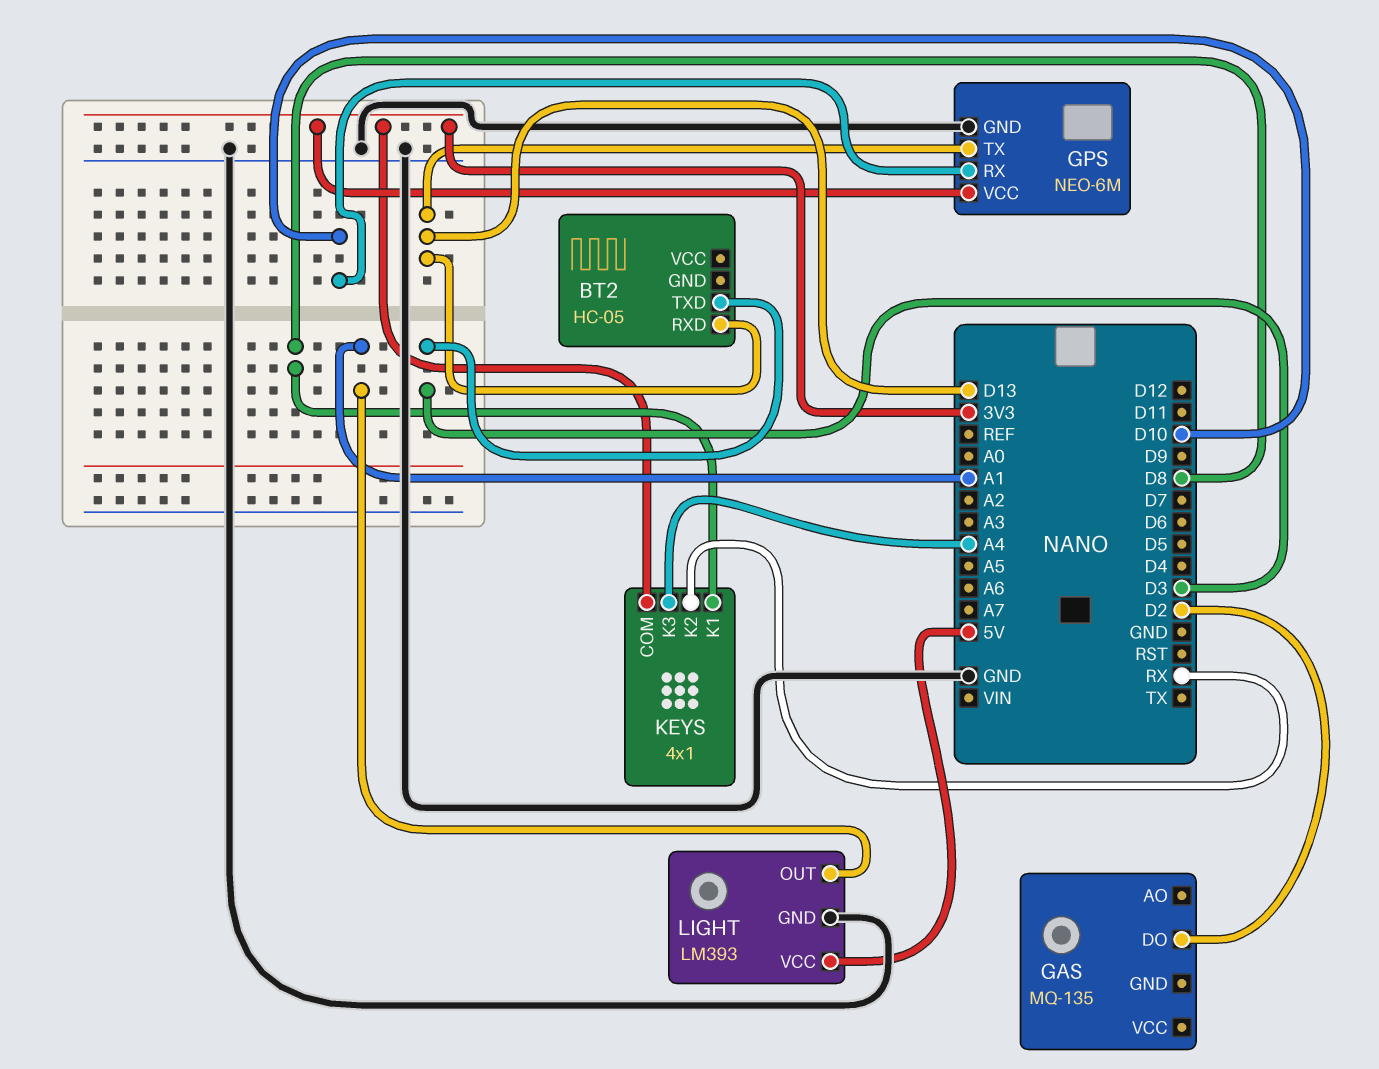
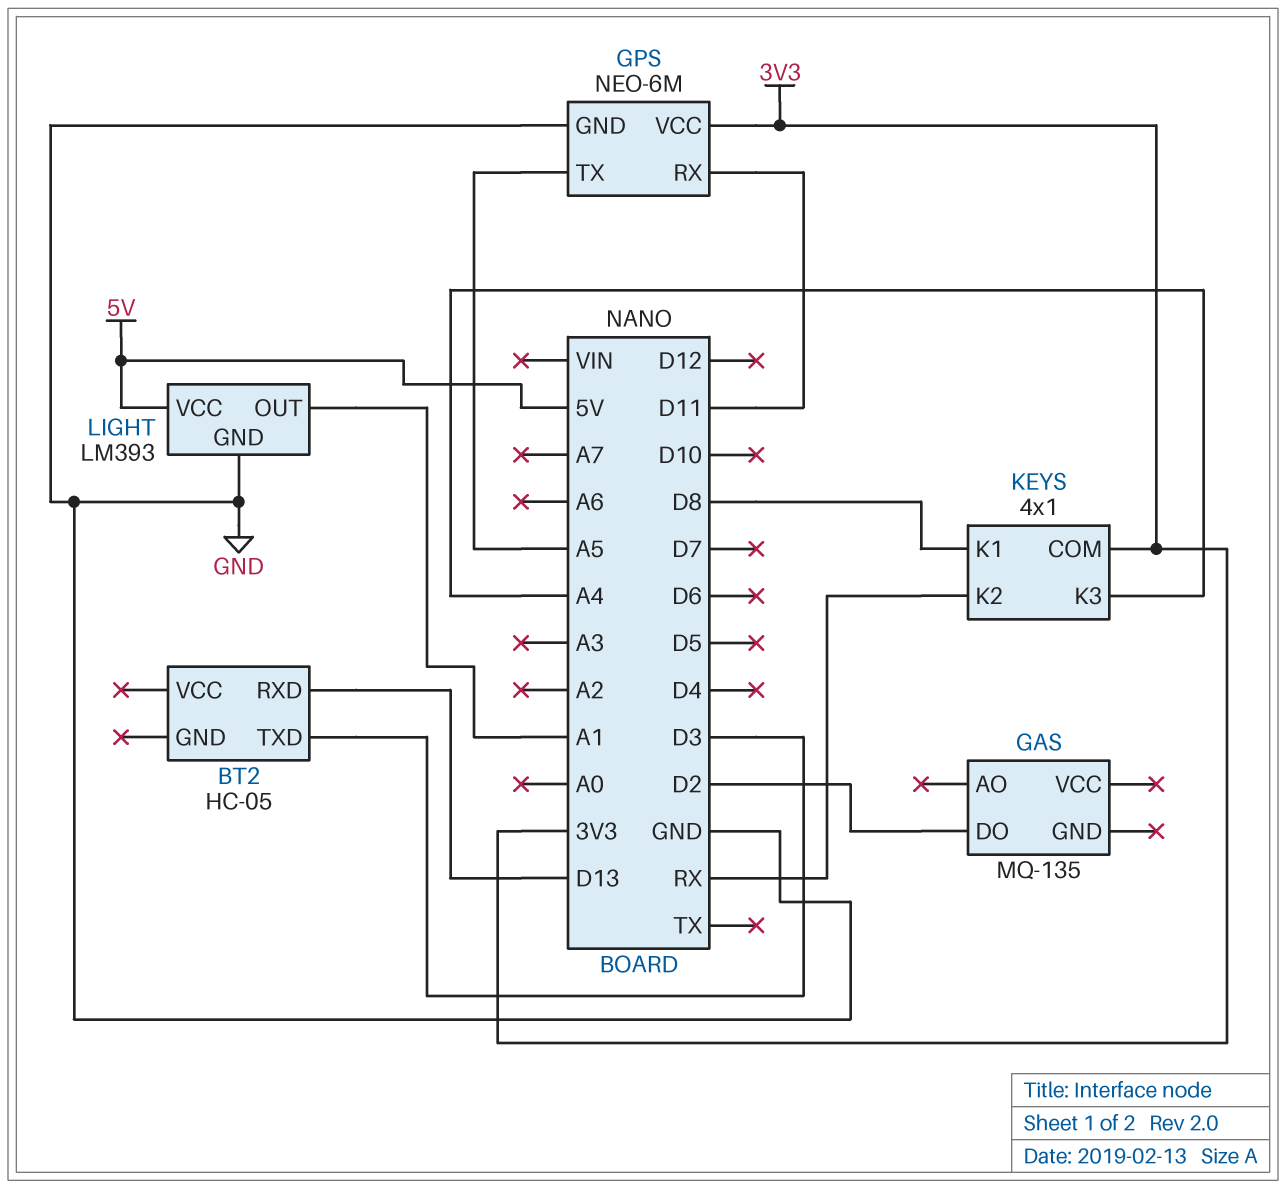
GPS pin RX: D10 -> D11
GPS pin TX: D13 -> A5

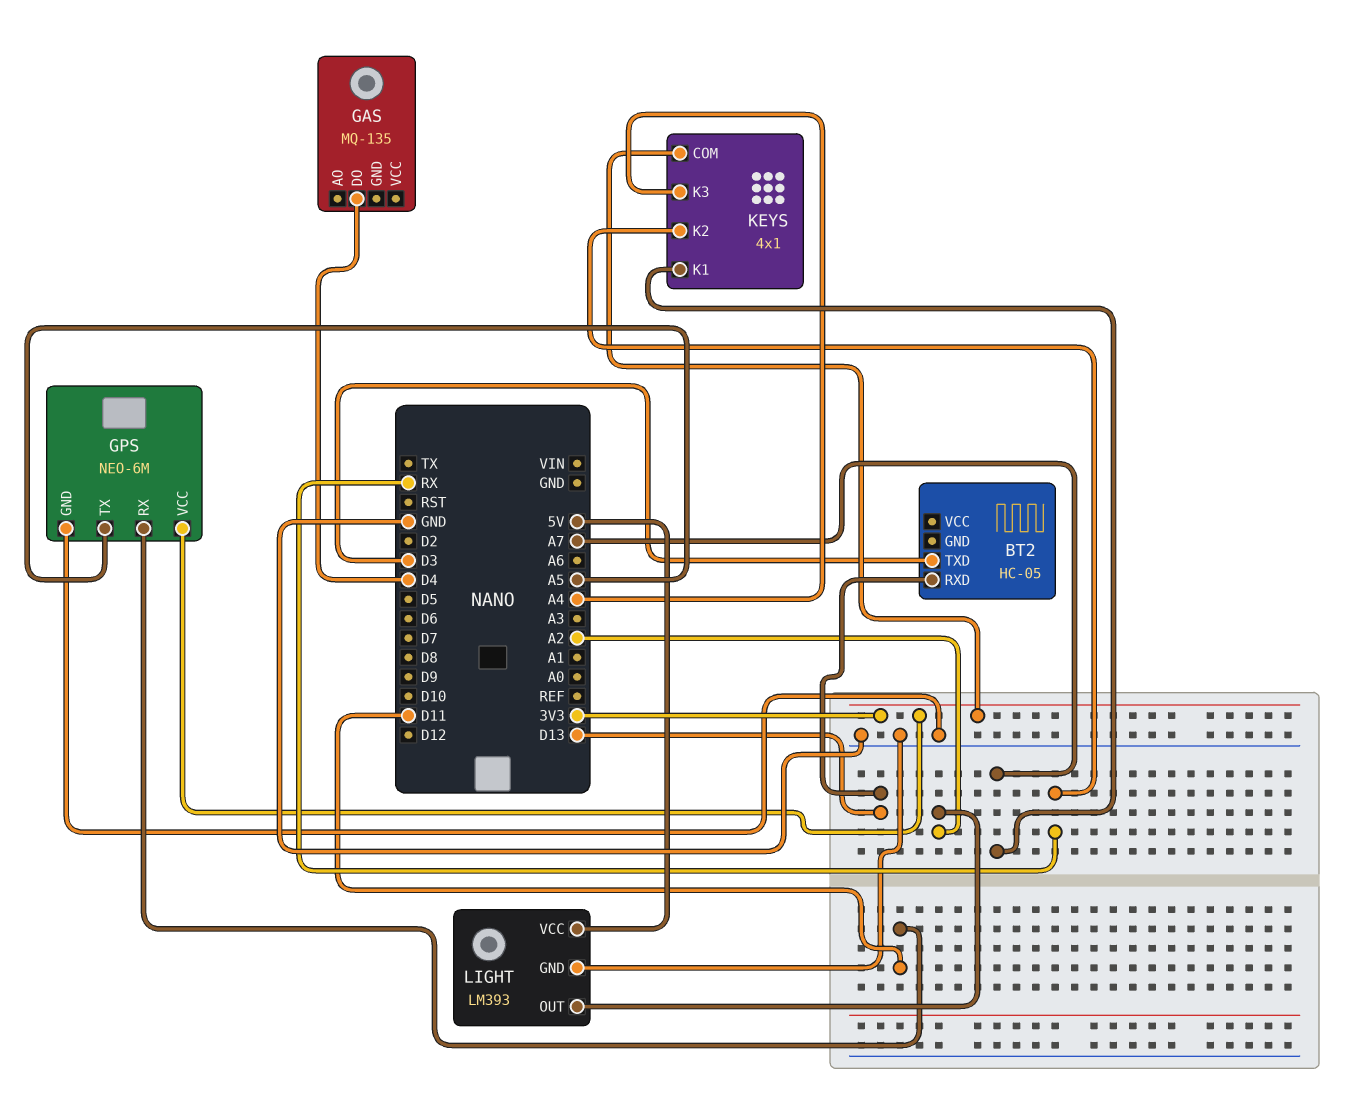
GAS pin DO: D2 -> D4
KEYS pin K1: D8 -> A7
LIGHT pin OUT: A1 -> A2

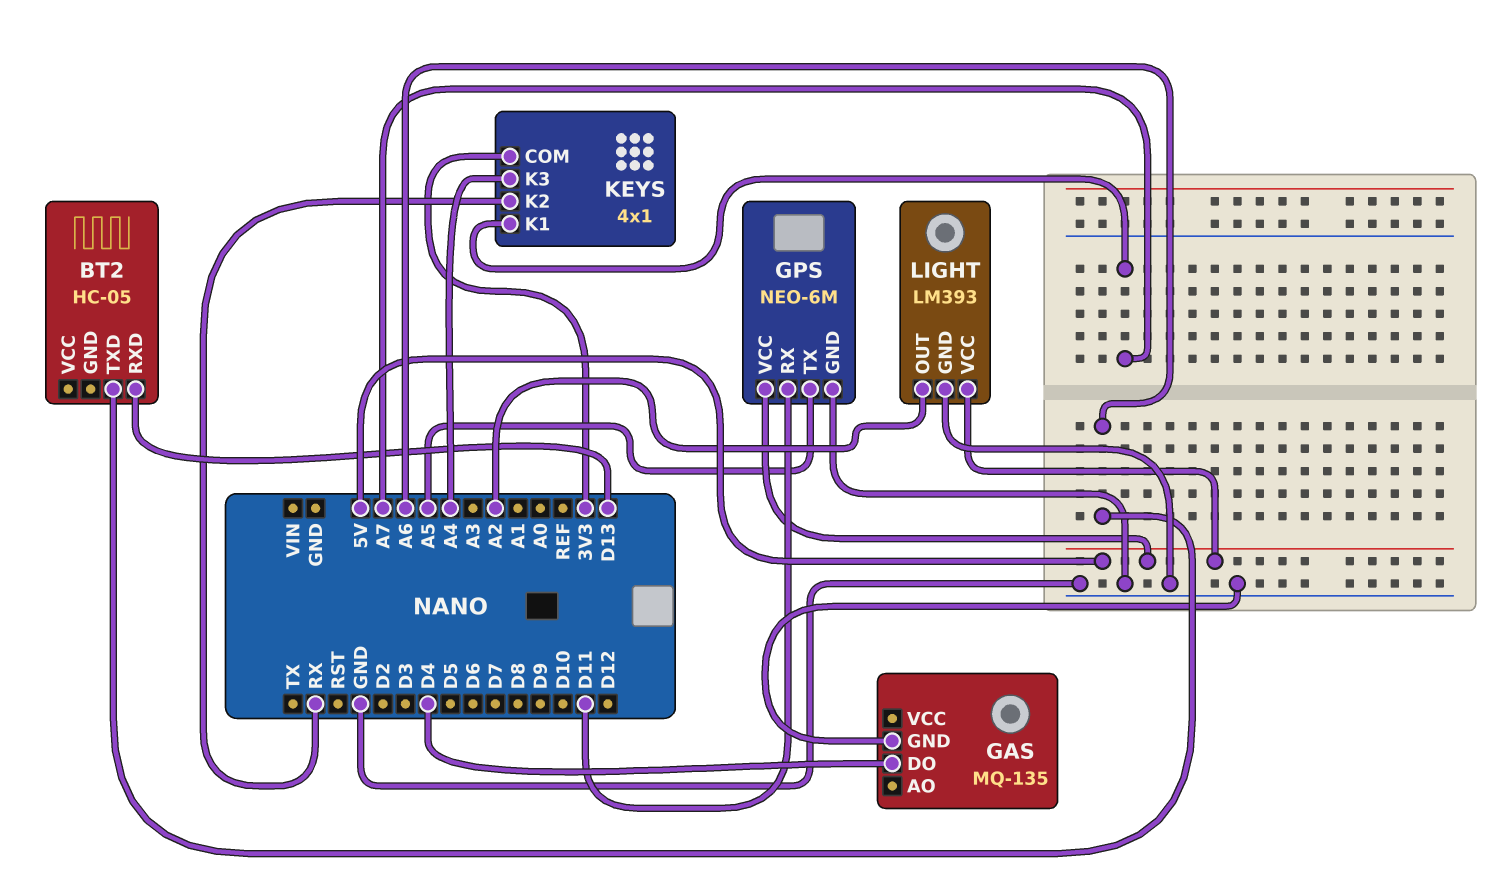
BT2 pin TXD: D3 -> A6
GAS pin GND: none -> GND
GPS pin VCC: 3V3 -> 5V

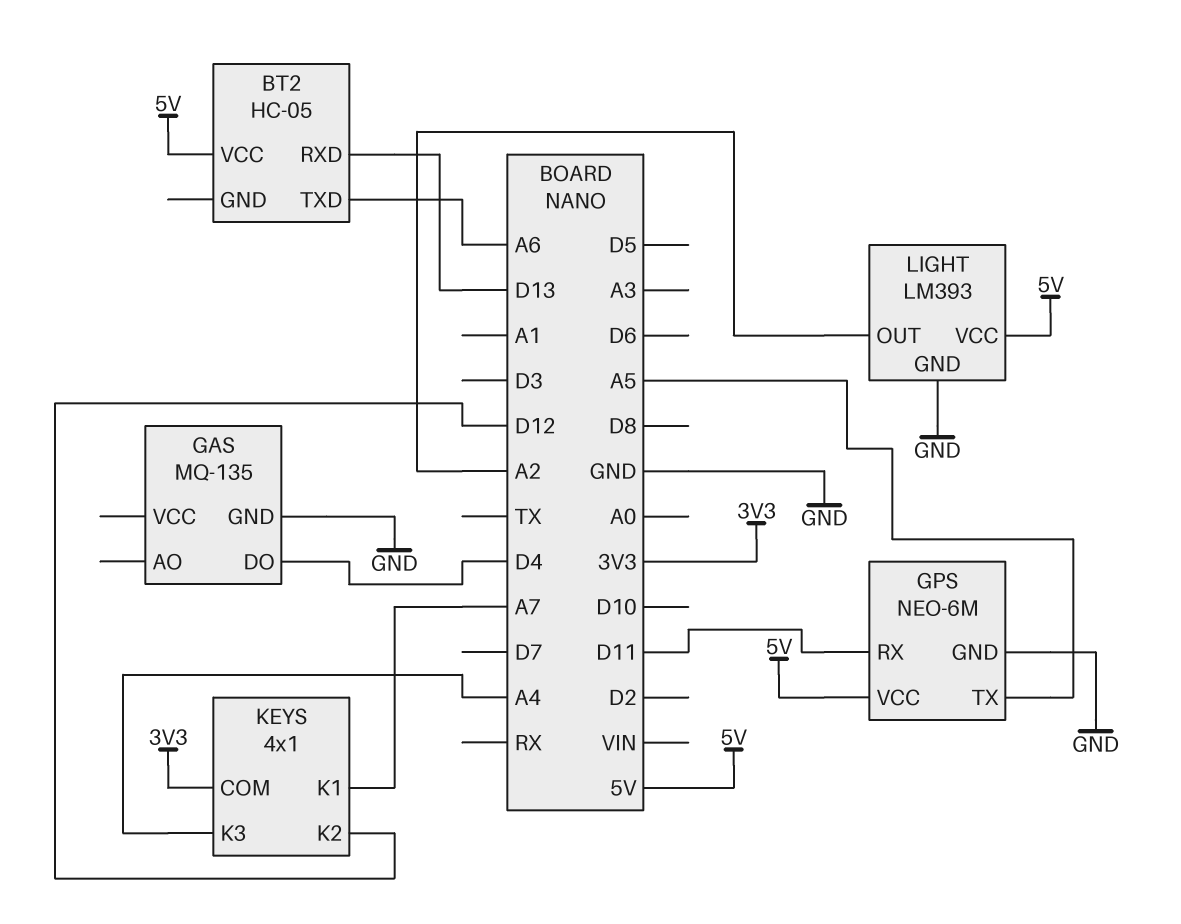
BT2 pin VCC: none -> 5V
KEYS pin K2: RX -> D12

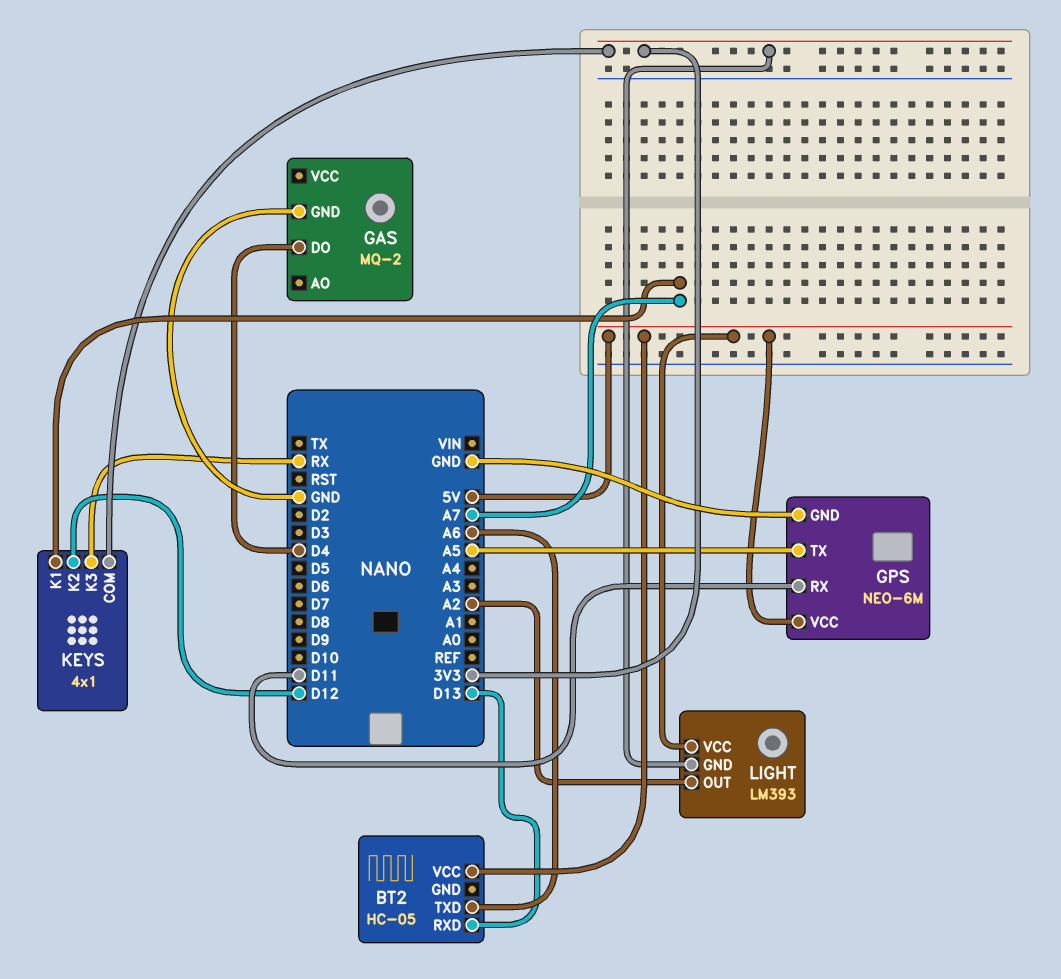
GAS: MQ-135 -> MQ-2
KEYS pin K3: A4 -> RX
LIGHT pin GND: GND -> 3V3

